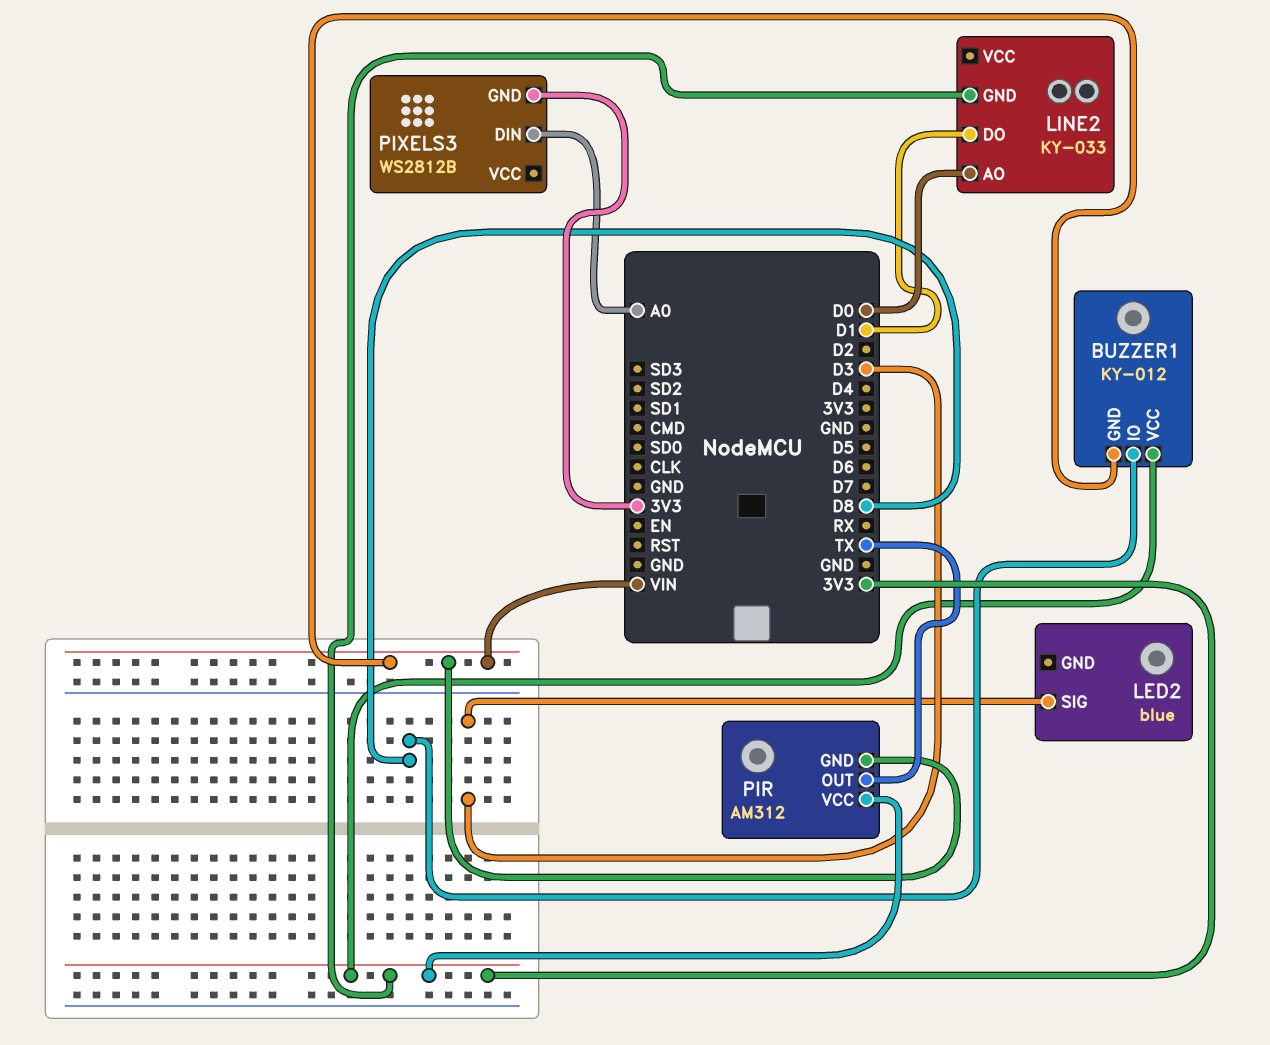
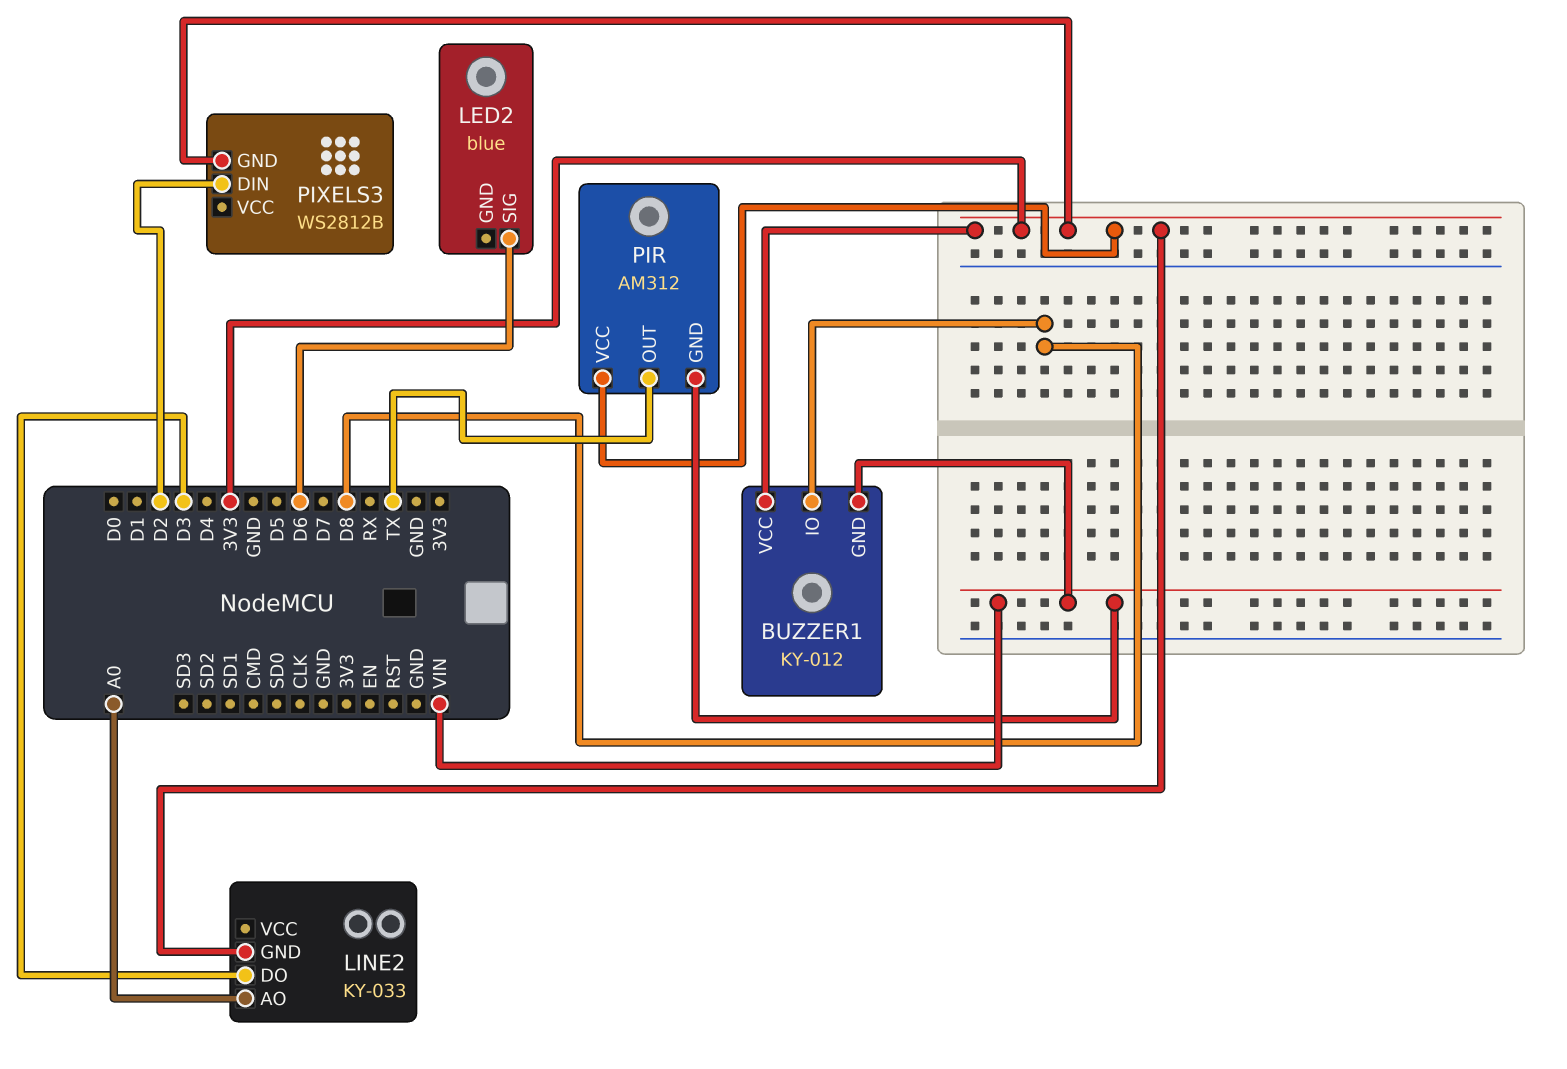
LED2 pin SIG: D3 -> D6
LINE2 pin AO: D0 -> A0
LINE2 pin DO: D1 -> D3
PIXELS3 pin DIN: A0 -> D2

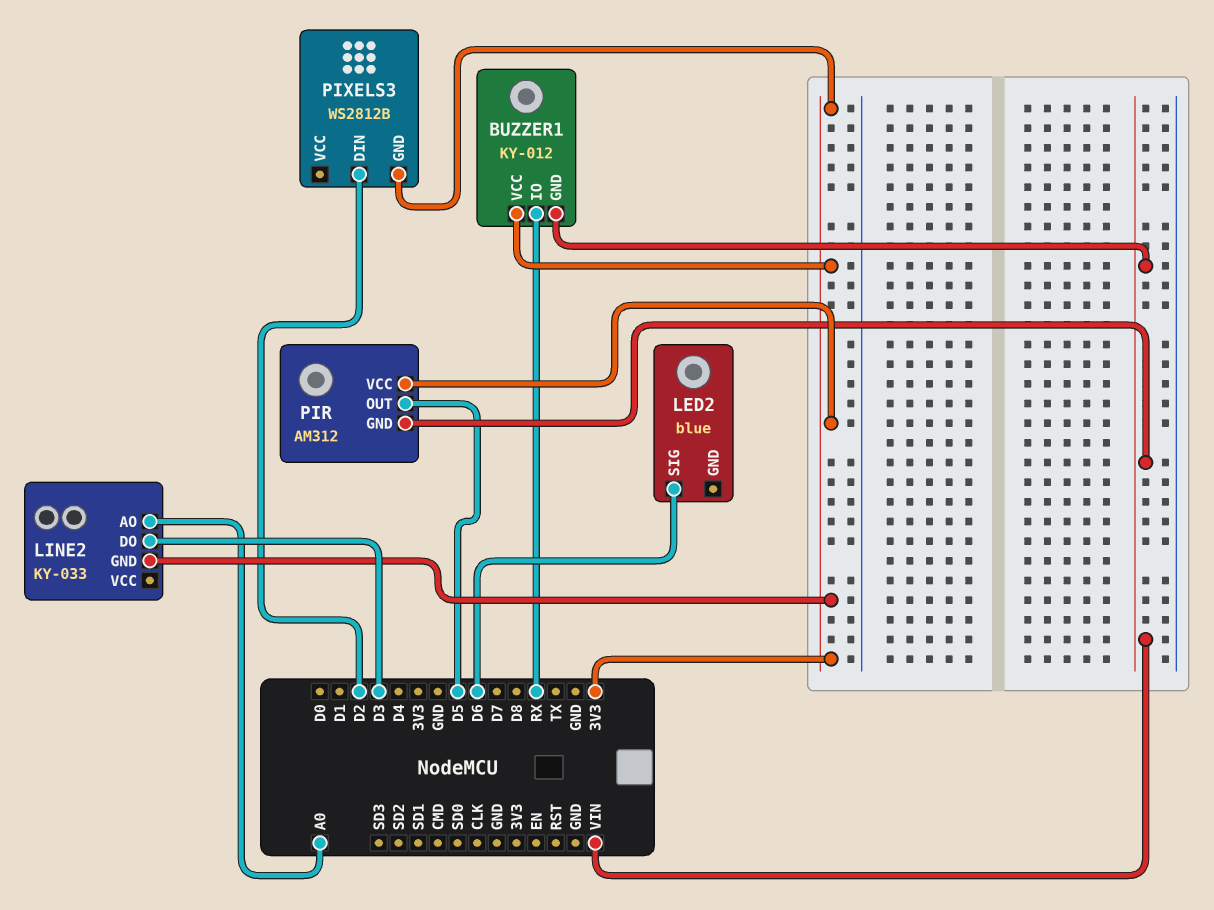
BUZZER1 pin IO: D8 -> RX
PIR pin OUT: TX -> D5

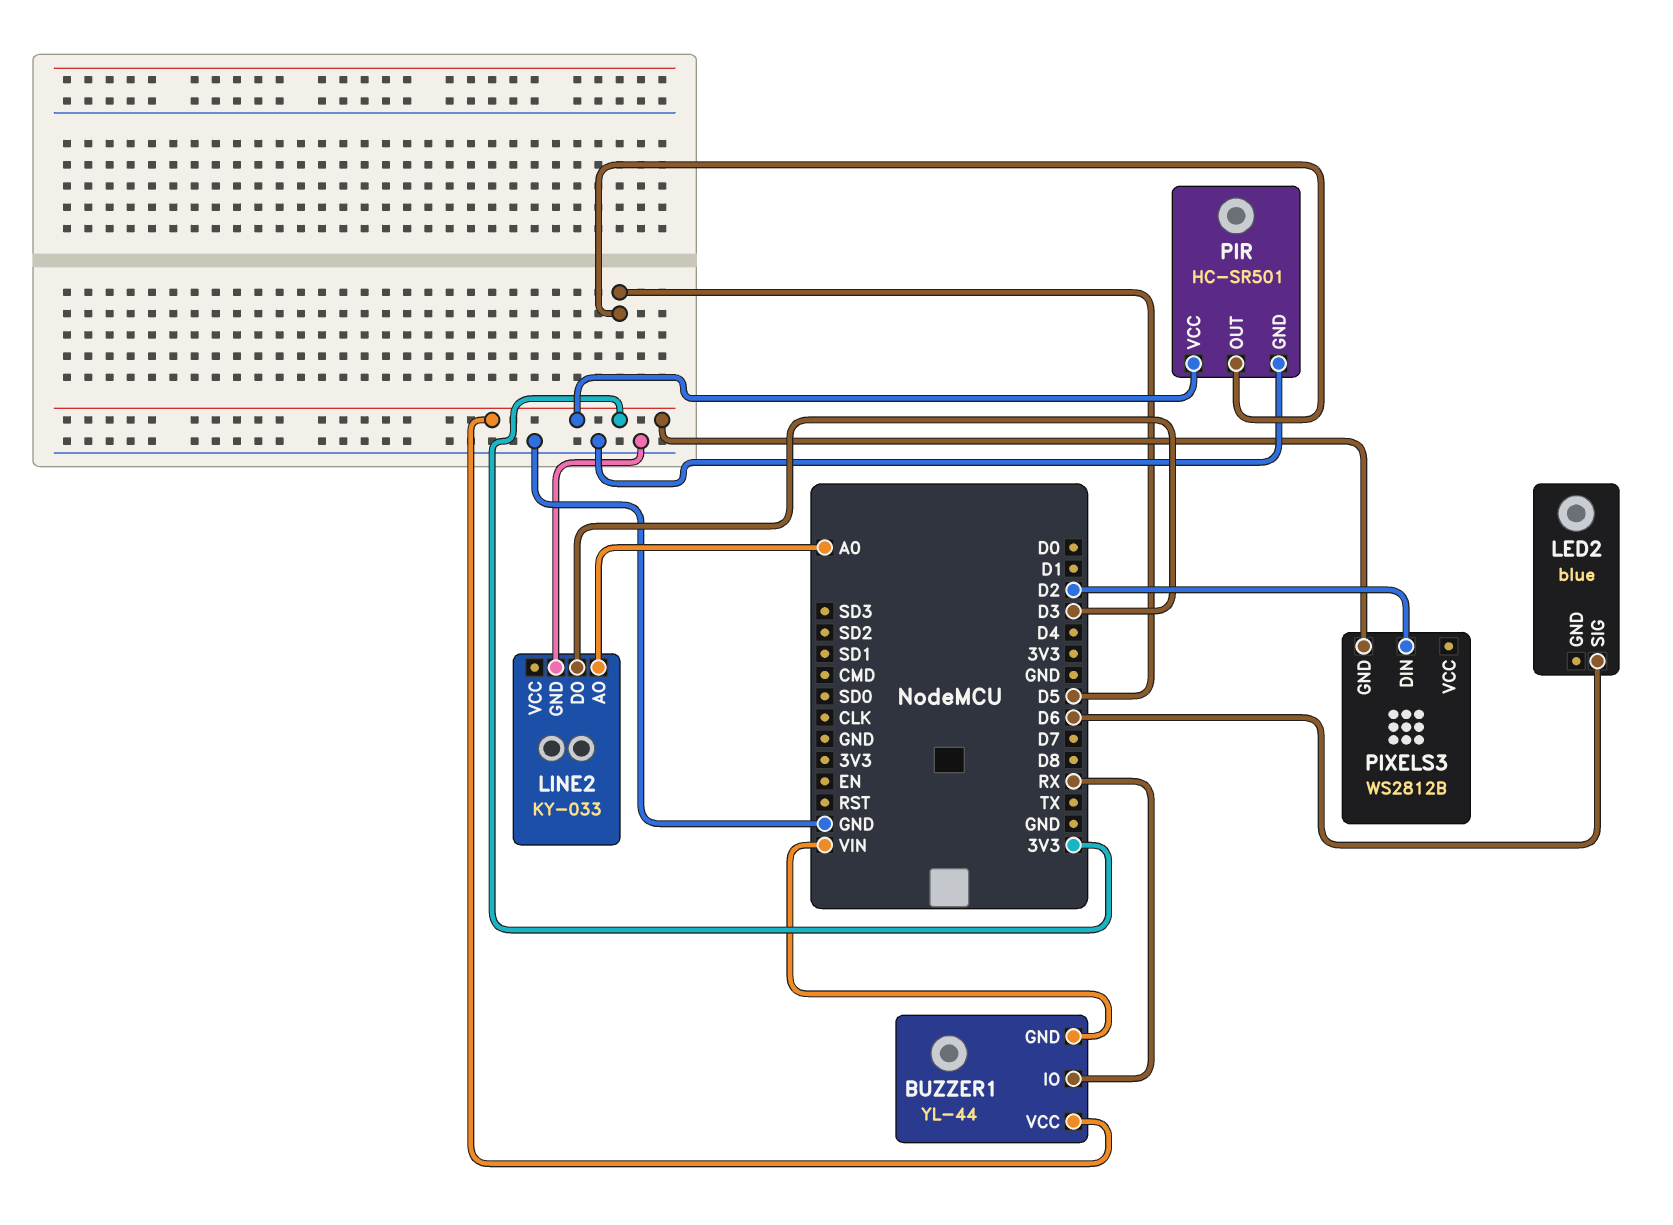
BUZZER1: KY-012 -> YL-44
LINE2 pin GND: 3V3 -> GND
PIR: AM312 -> HC-SR501
PIR pin GND: VIN -> GND

